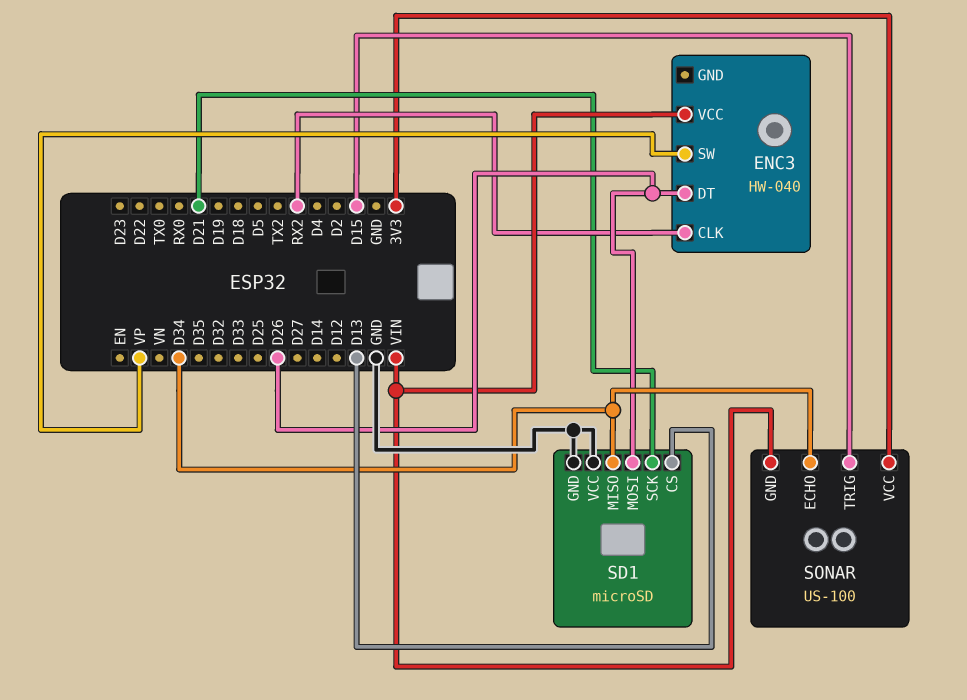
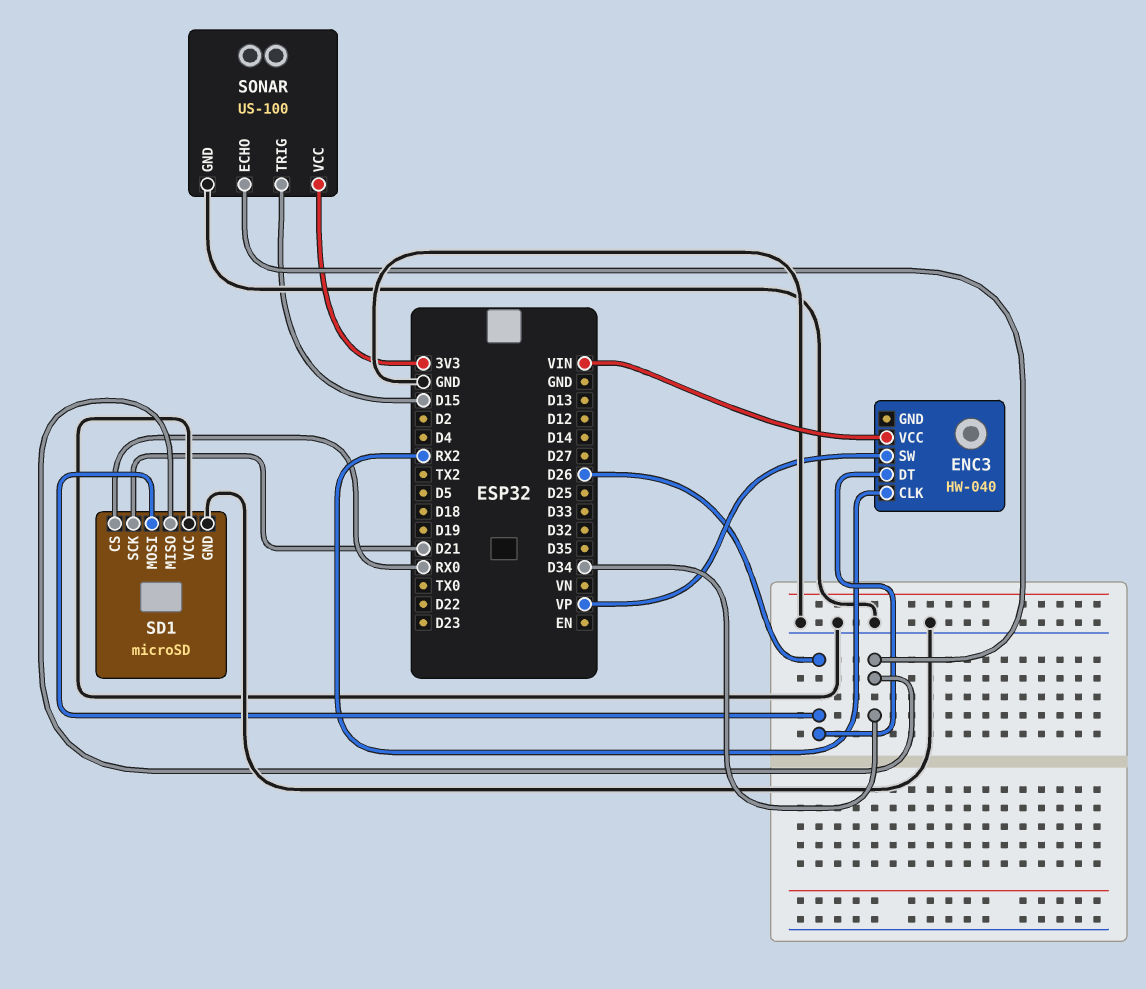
SD1 pin CS: D13 -> RX0
SONAR pin GND: VIN -> GND

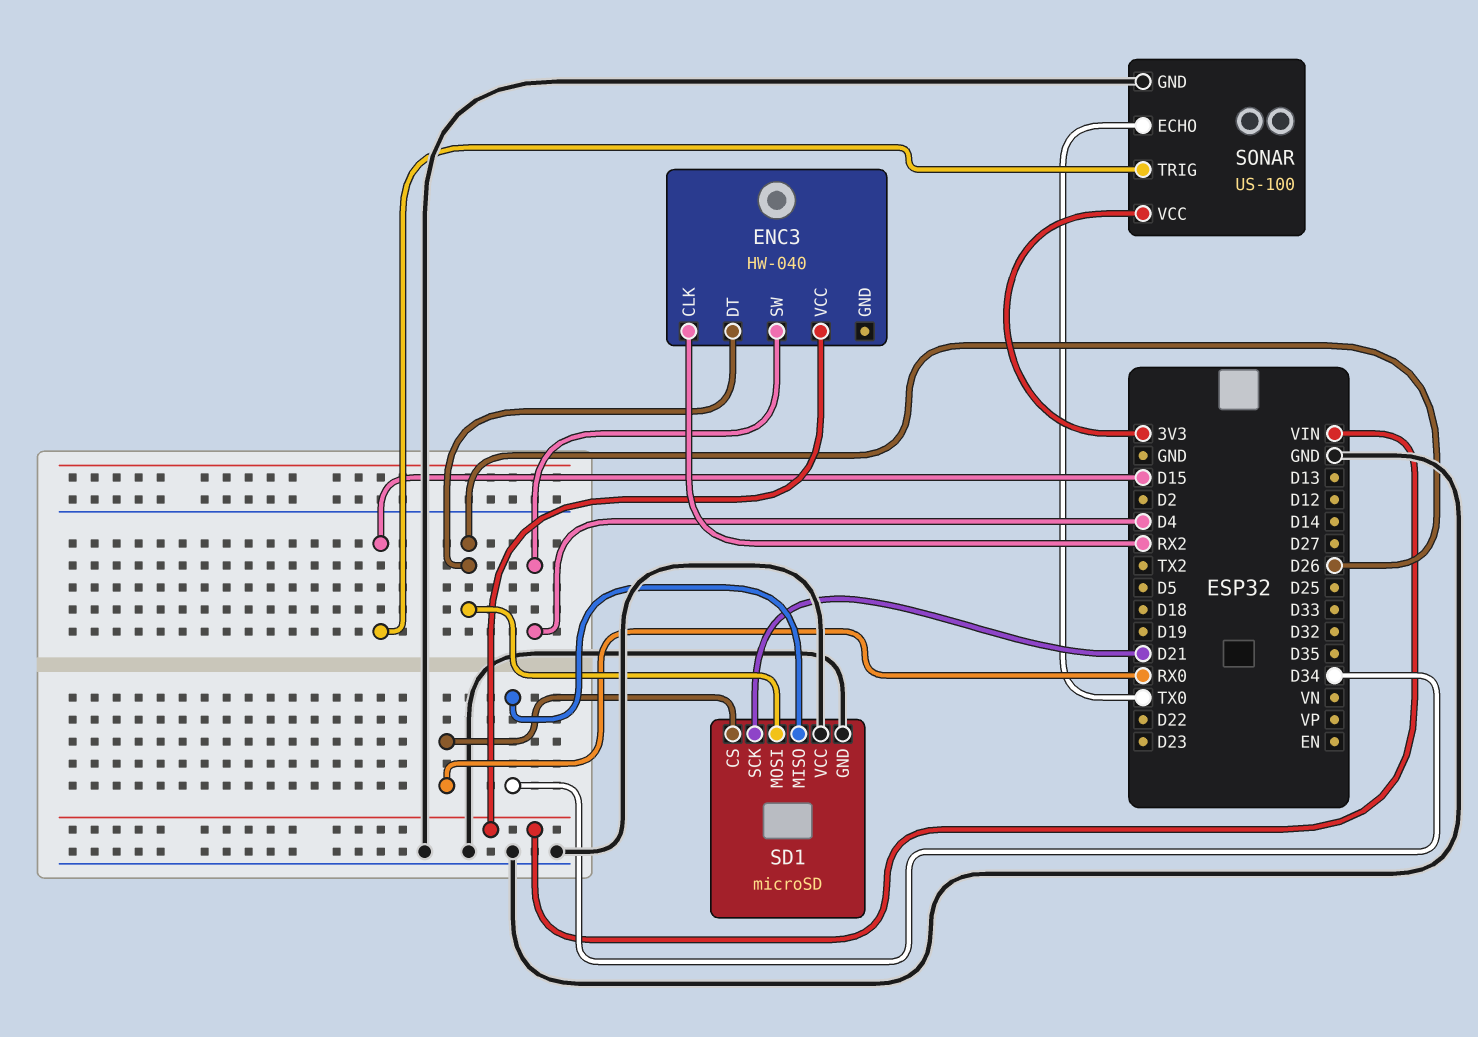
ENC3 pin SW: VP -> D4
SONAR pin ECHO: D34 -> TX0

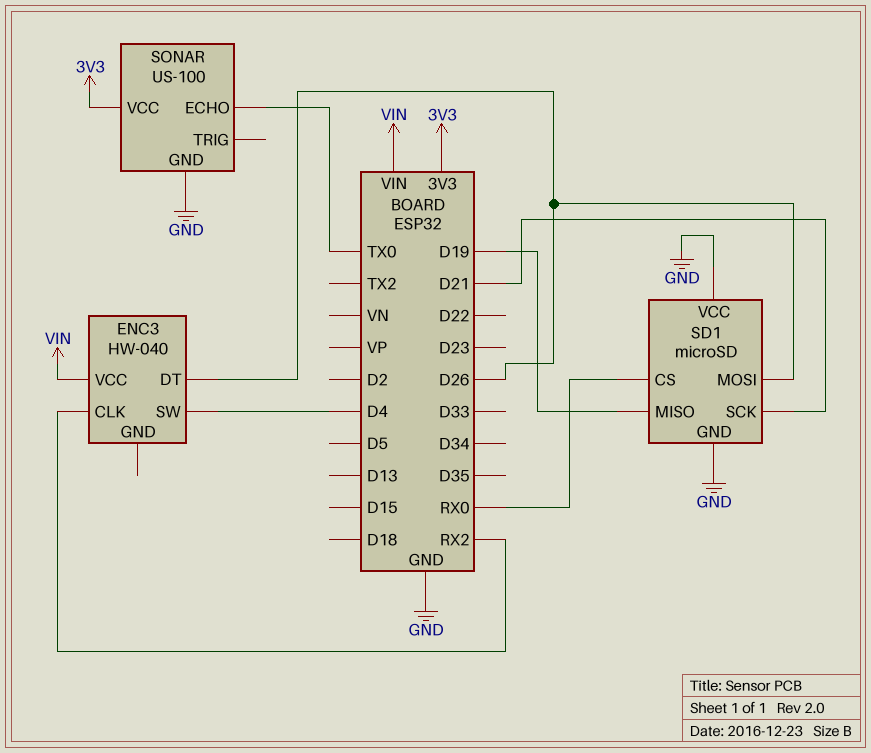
SD1 pin MISO: D34 -> D19
SONAR pin TRIG: D15 -> none

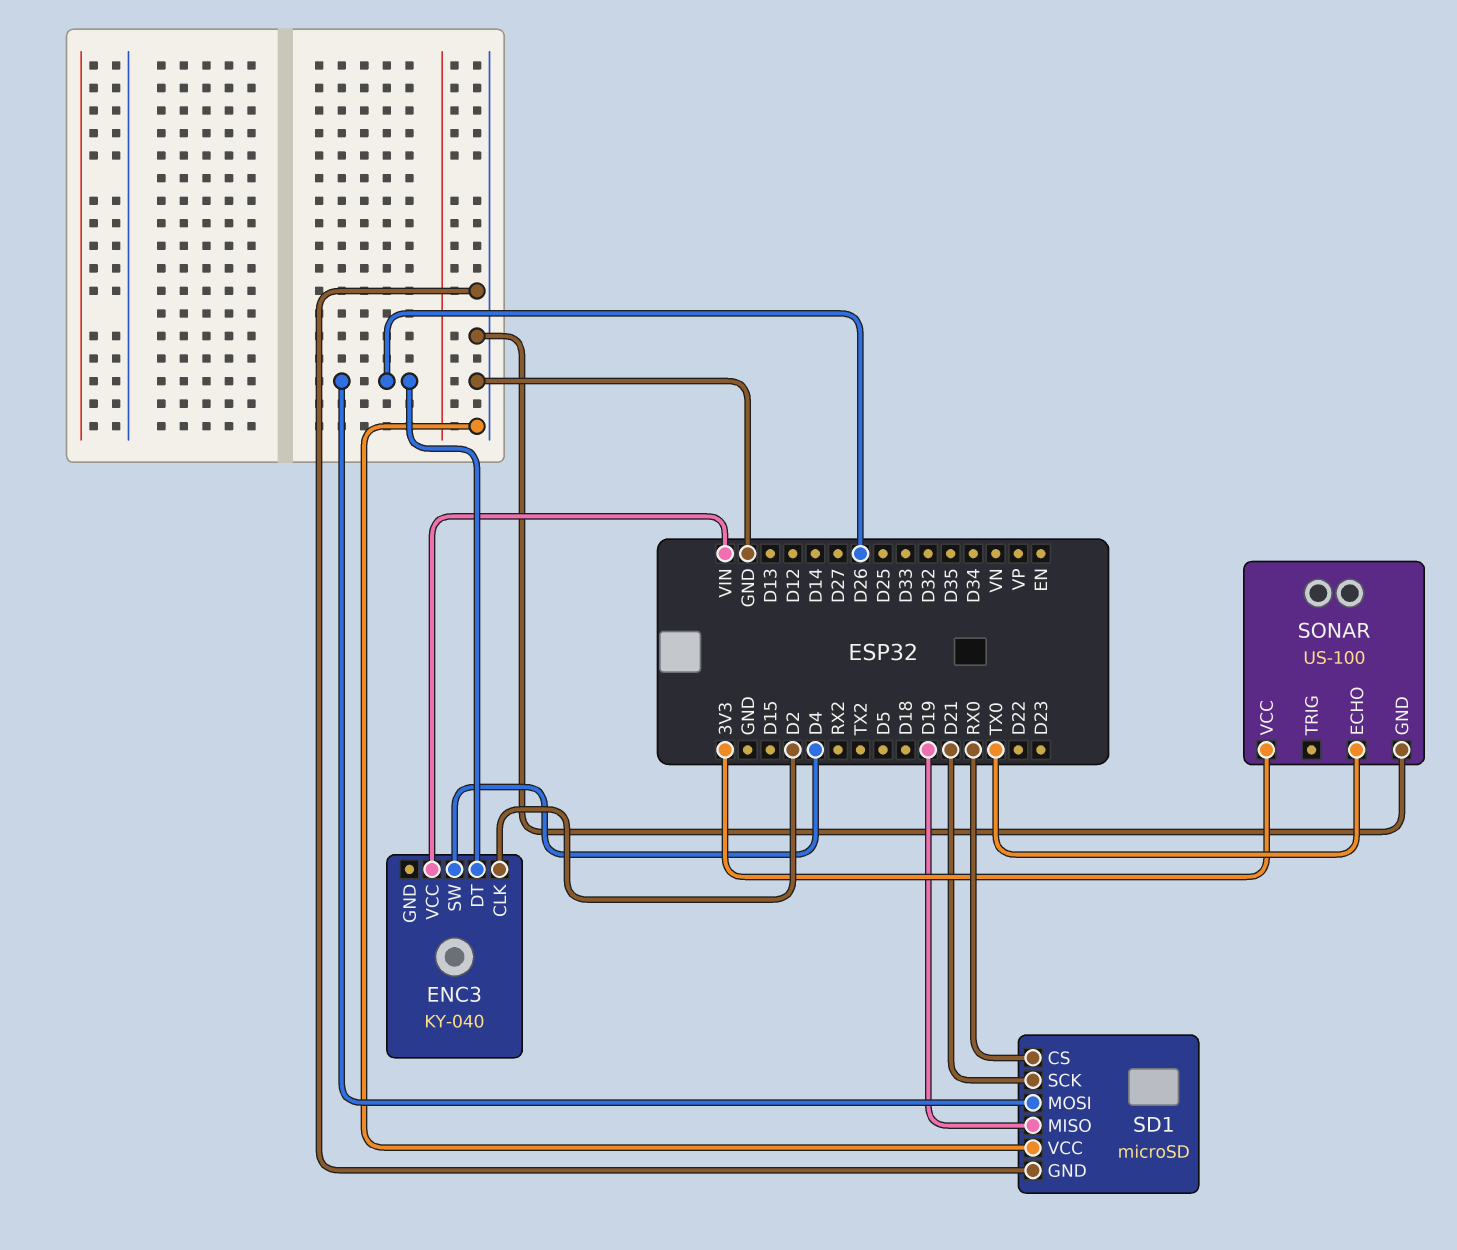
ENC3: HW-040 -> KY-040
ENC3 pin CLK: RX2 -> D2

